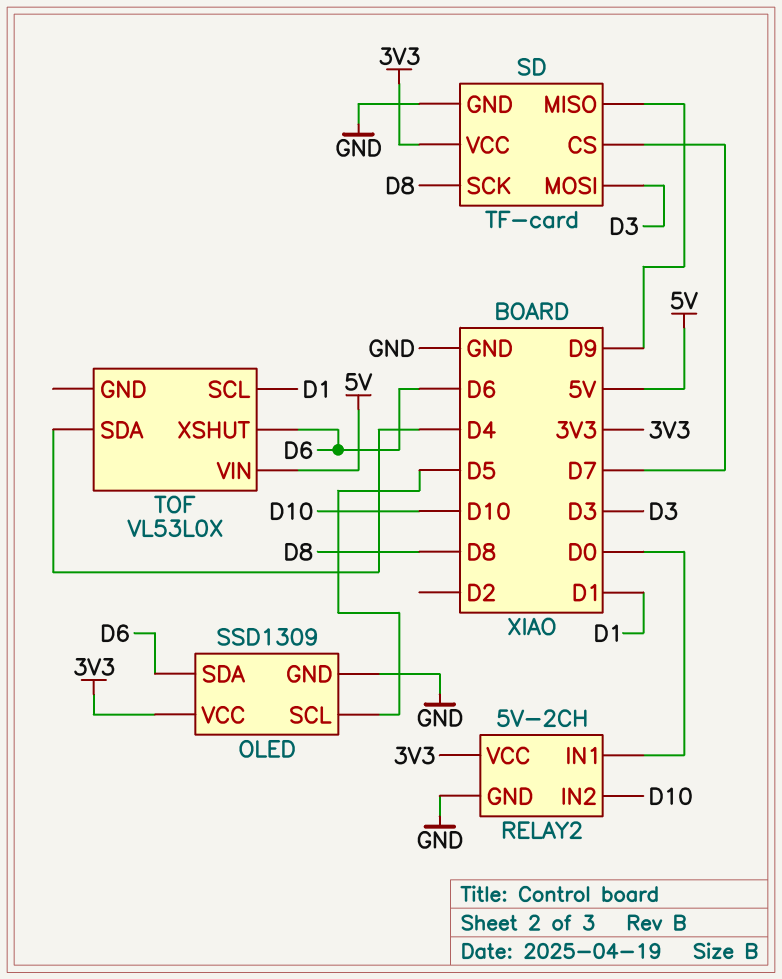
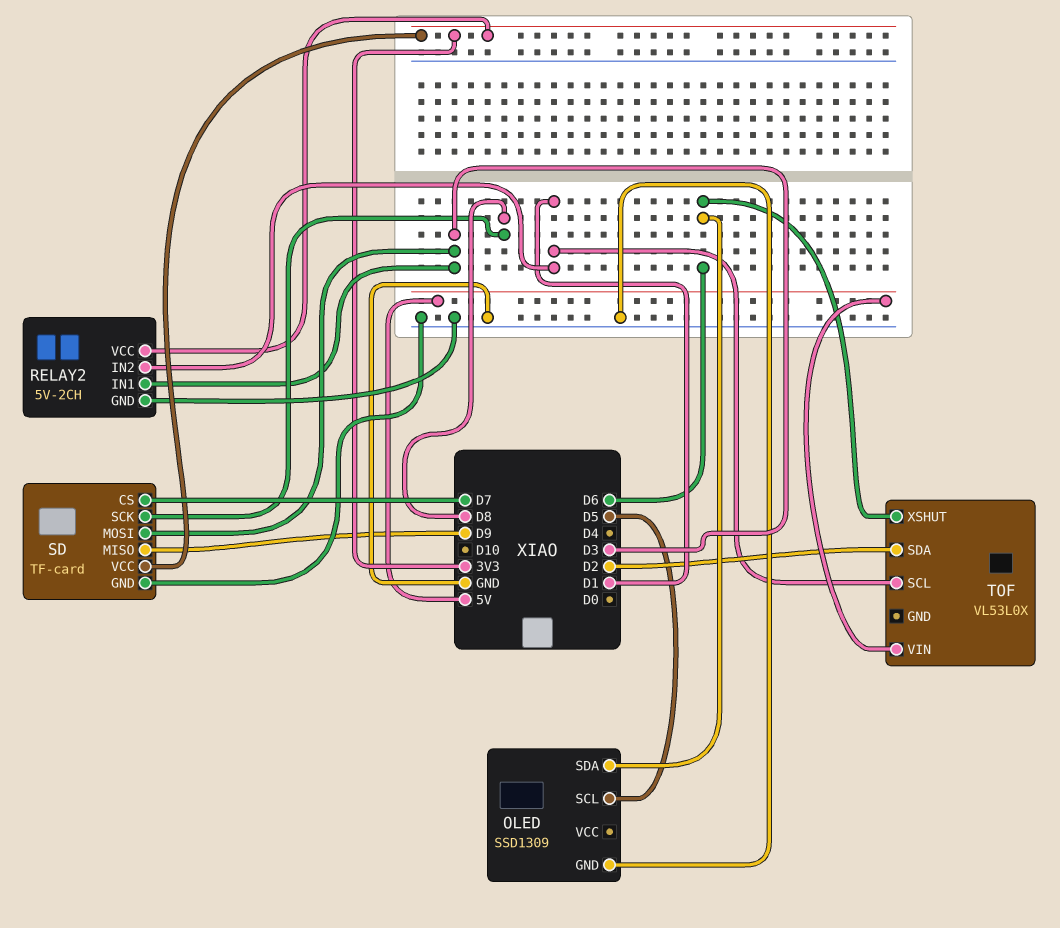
OLED pin VCC: 3V3 -> none
RELAY2 pin IN1: D0 -> D3
RELAY2 pin IN2: D10 -> D1
TOF pin SDA: D4 -> D2

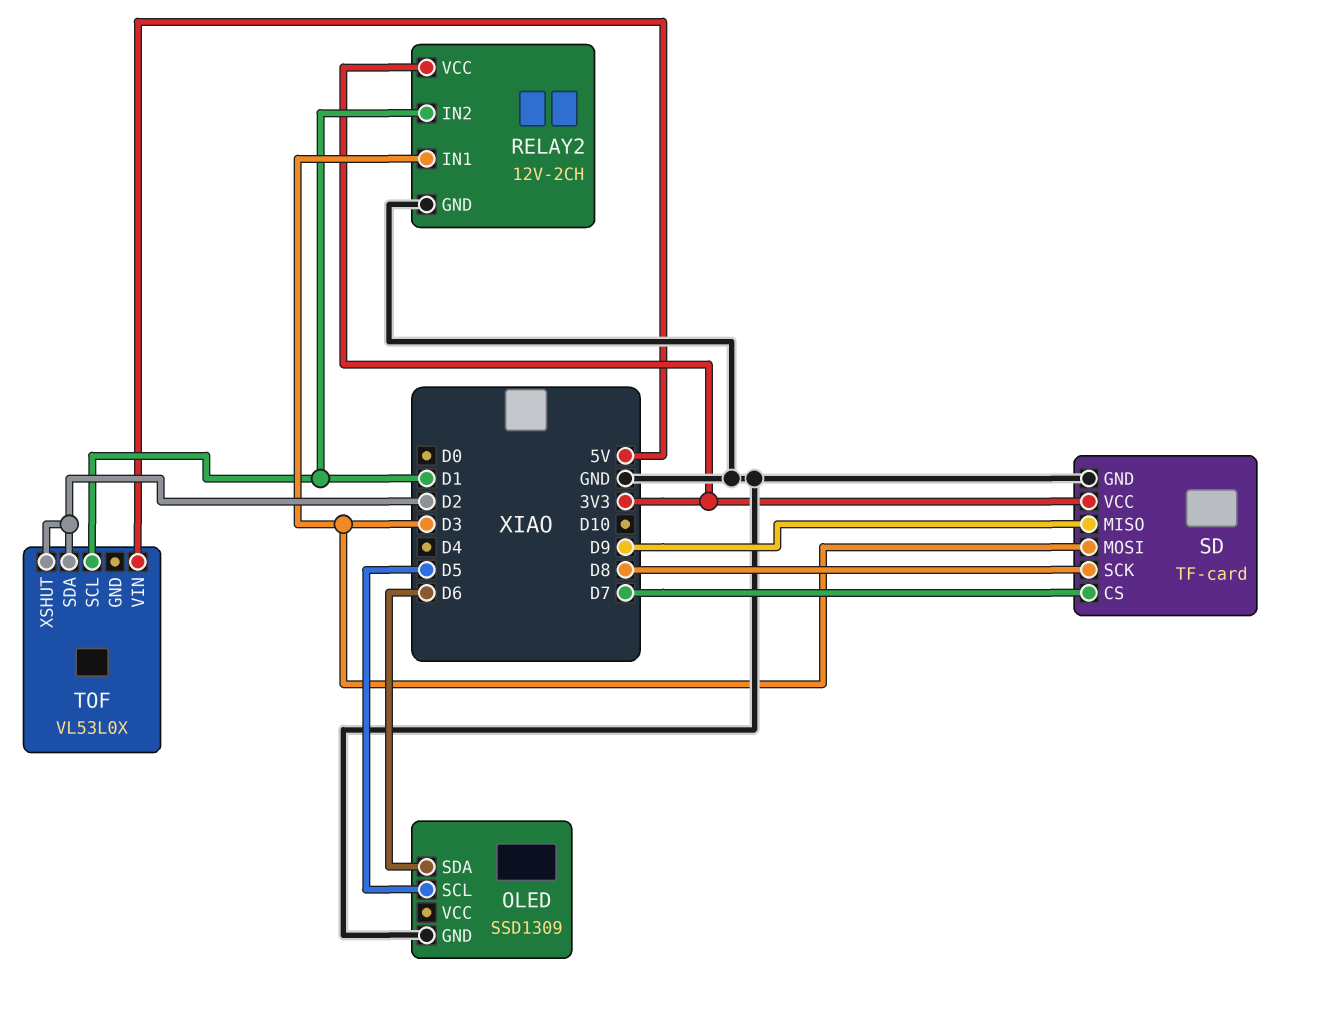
RELAY2: 5V-2CH -> 12V-2CH
TOF pin XSHUT: D6 -> D2

